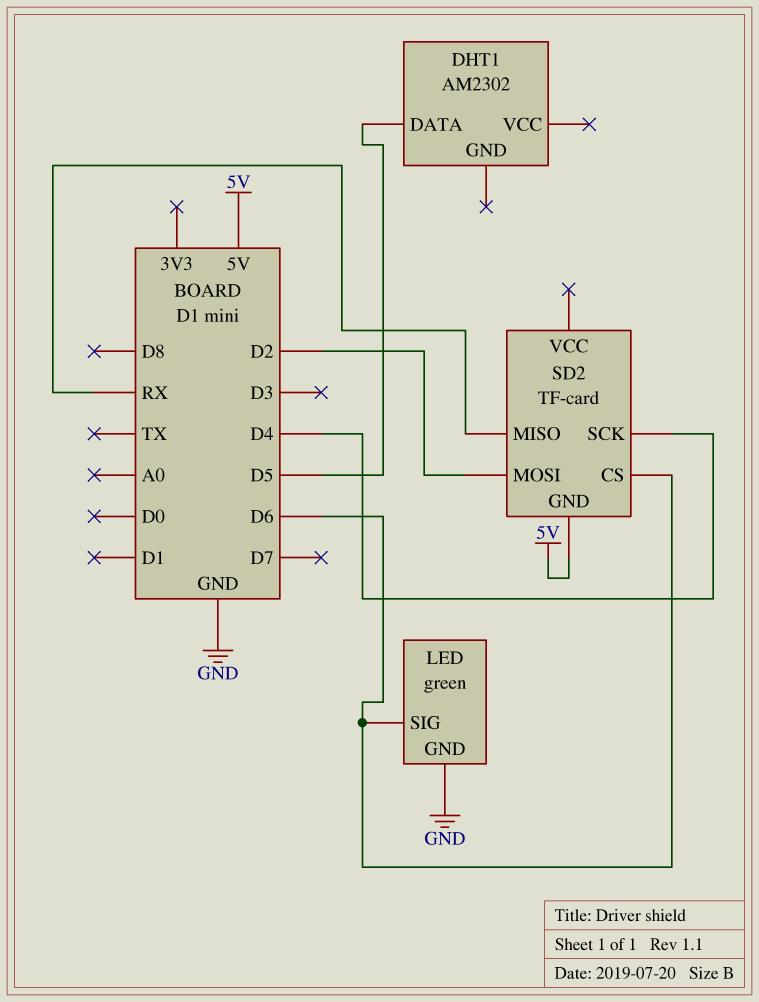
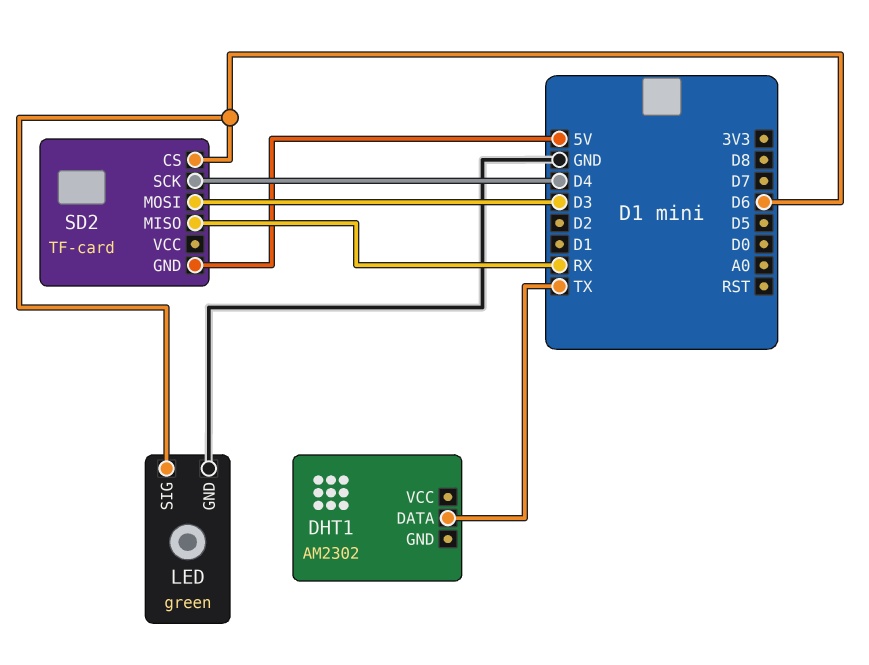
DHT1 pin DATA: D5 -> TX
SD2 pin MOSI: D2 -> D3

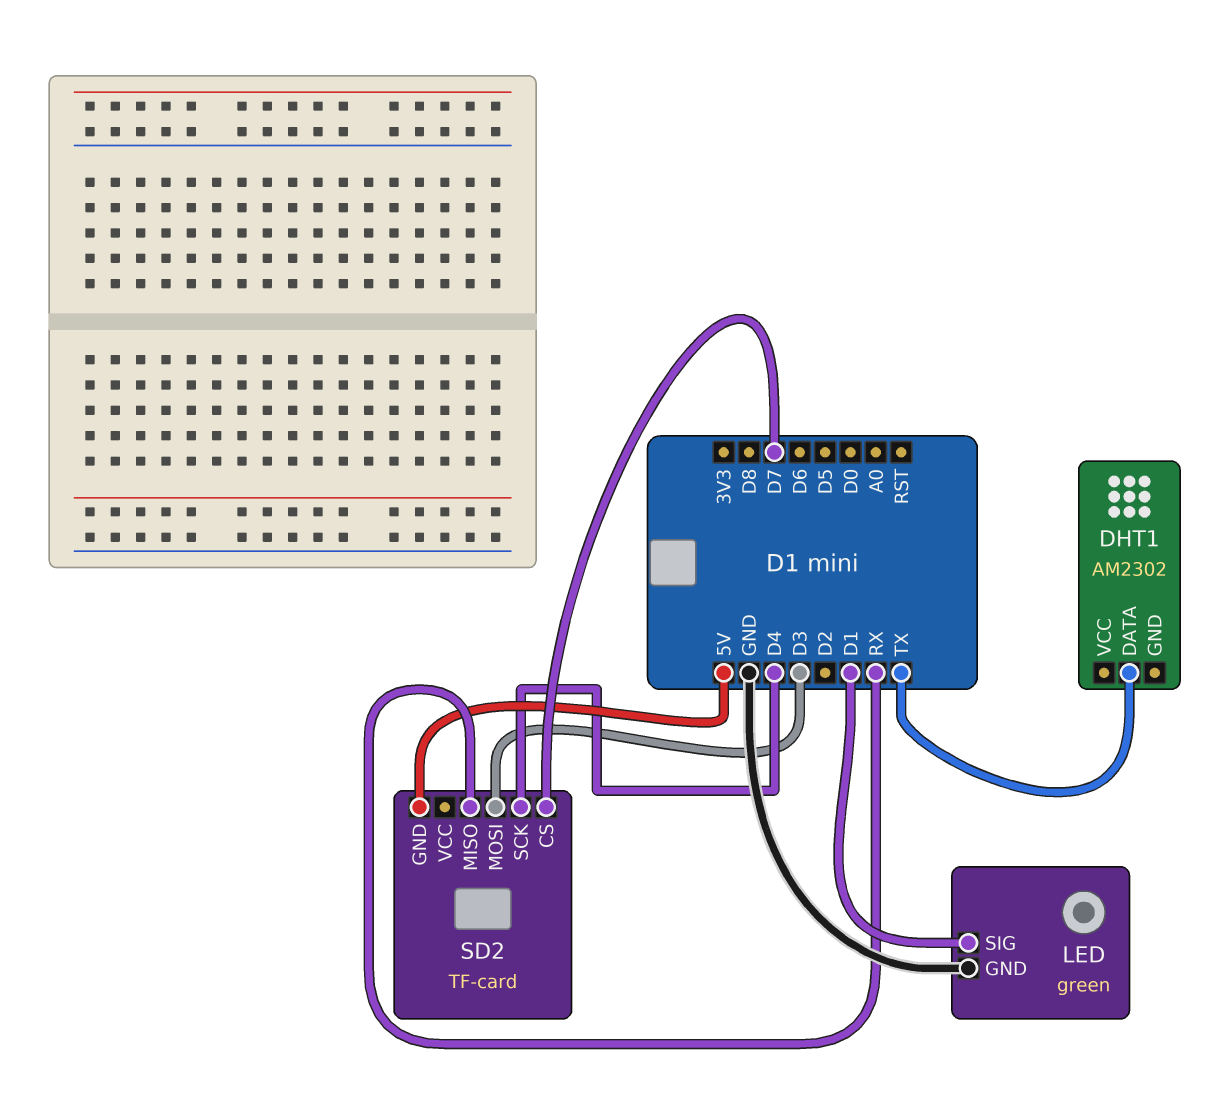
LED pin SIG: D6 -> D1
SD2 pin CS: D6 -> D7

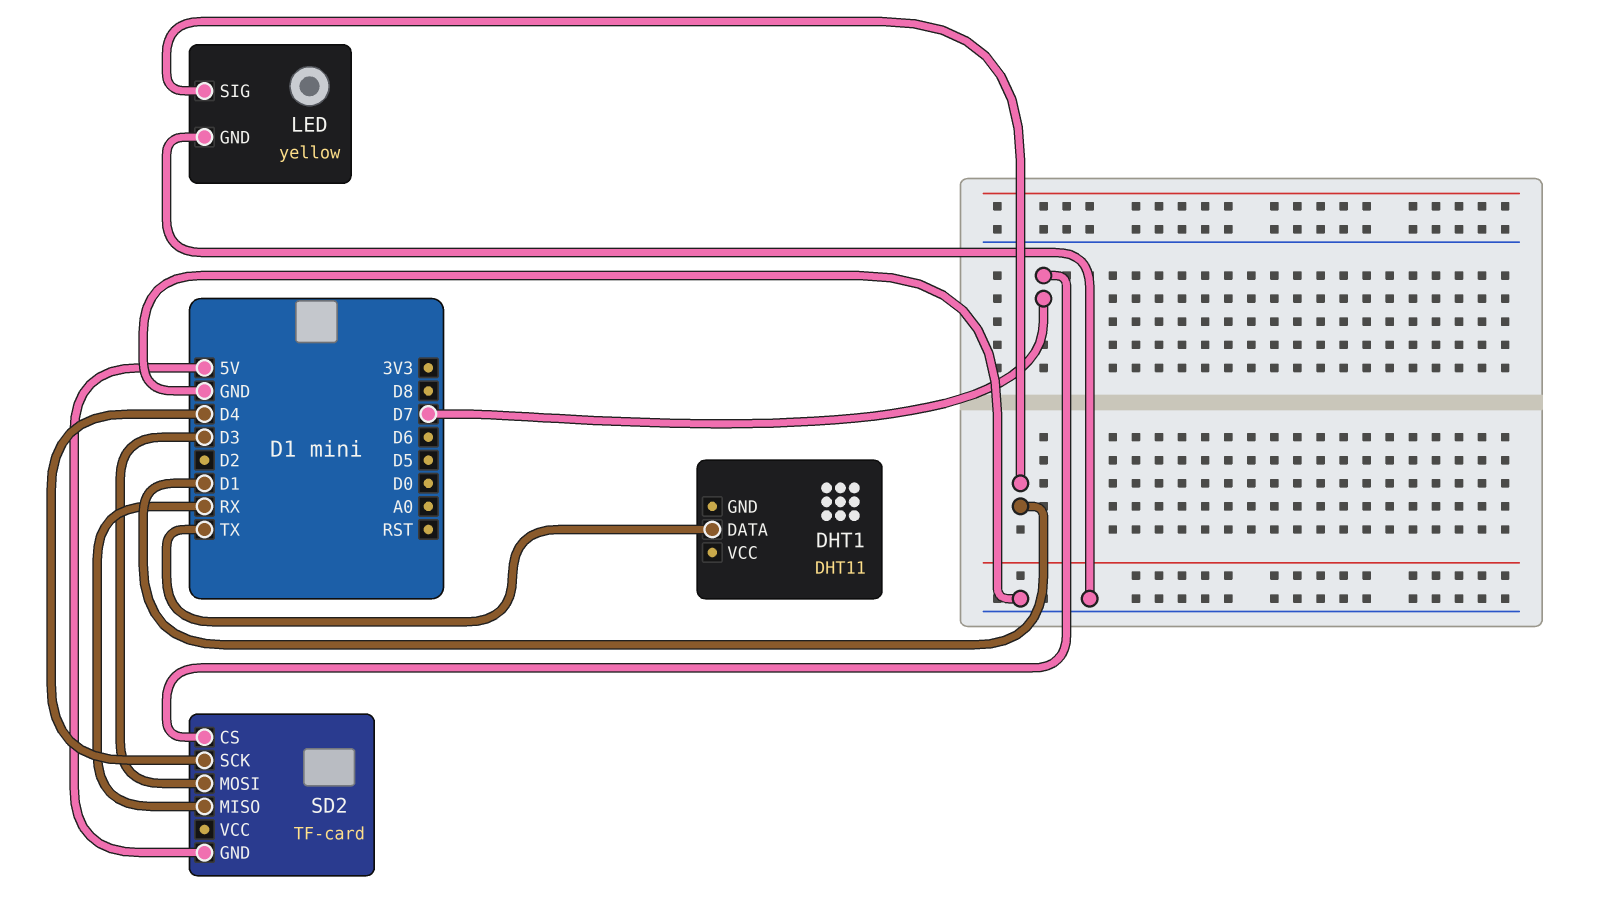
DHT1: AM2302 -> DHT11
LED: green -> yellow

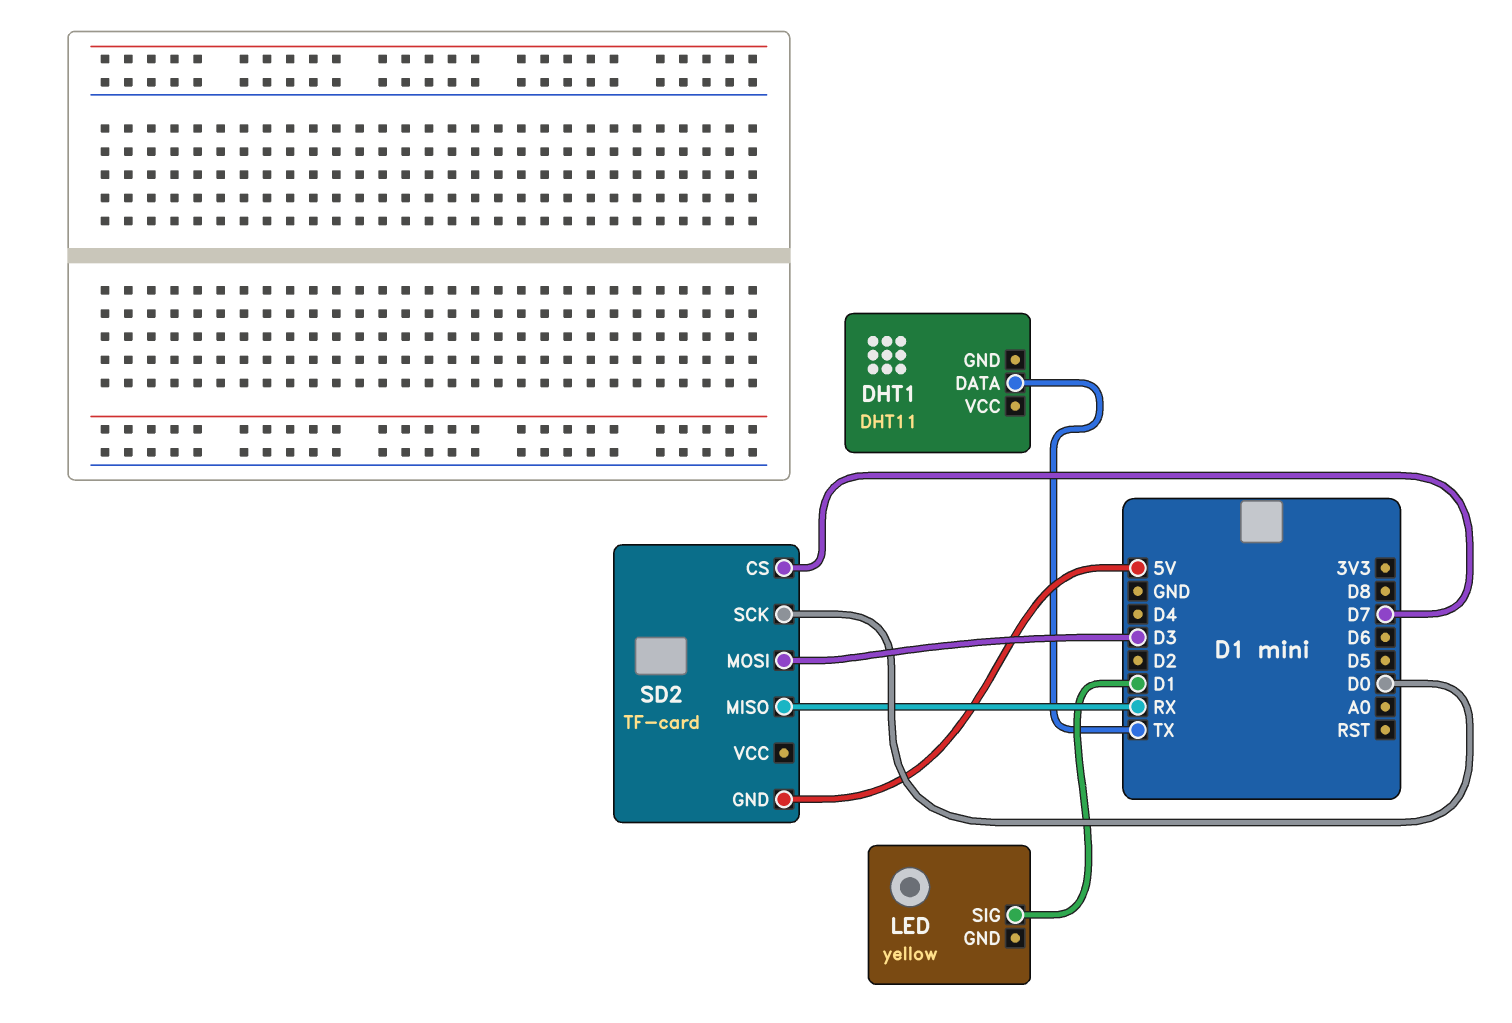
LED pin GND: GND -> none
SD2 pin SCK: D4 -> D0

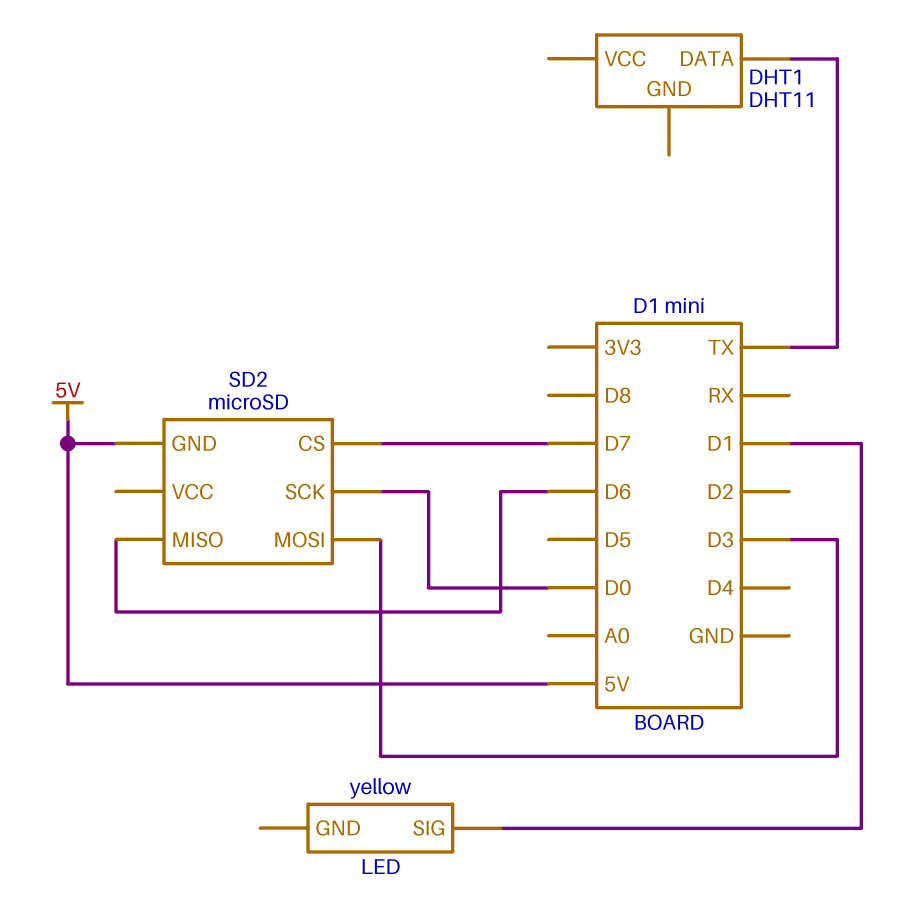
SD2: TF-card -> microSD
SD2 pin MISO: RX -> D6

